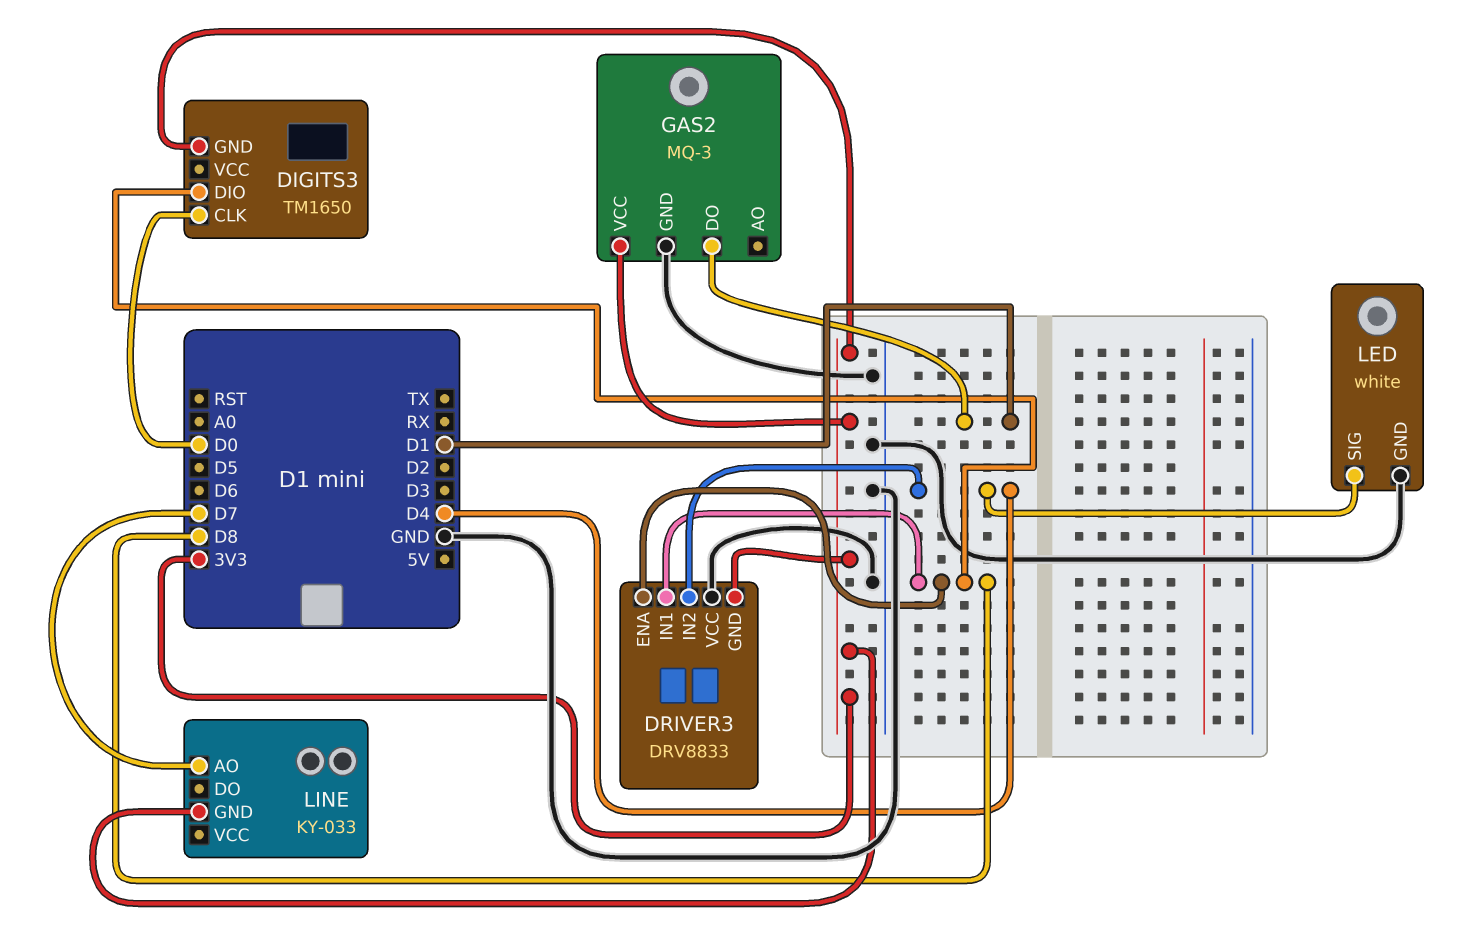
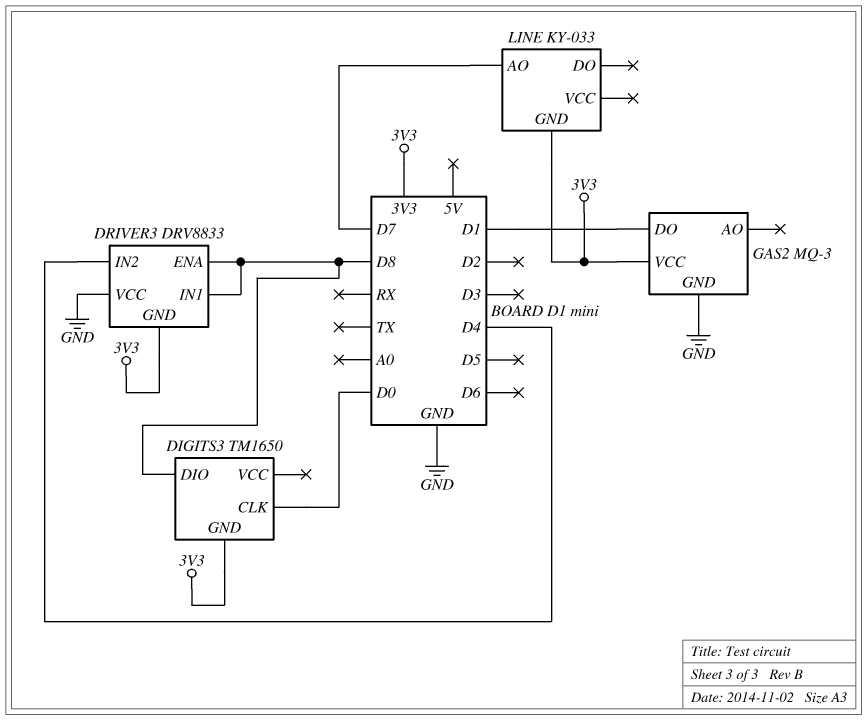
LED: white -> none
LED pin GND: GND -> none
LED pin SIG: D4 -> none

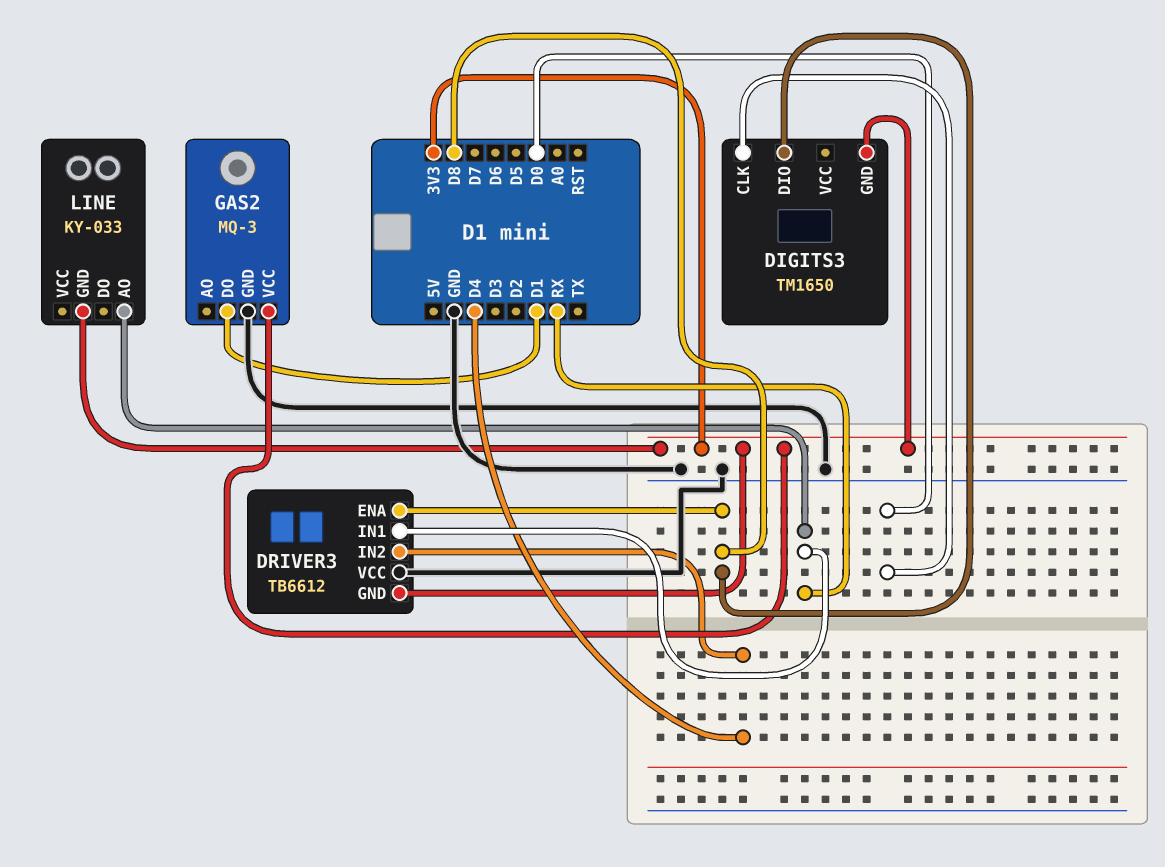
DRIVER3: DRV8833 -> TB6612
DRIVER3 pin IN1: D8 -> RX
LINE pin AO: D7 -> RX

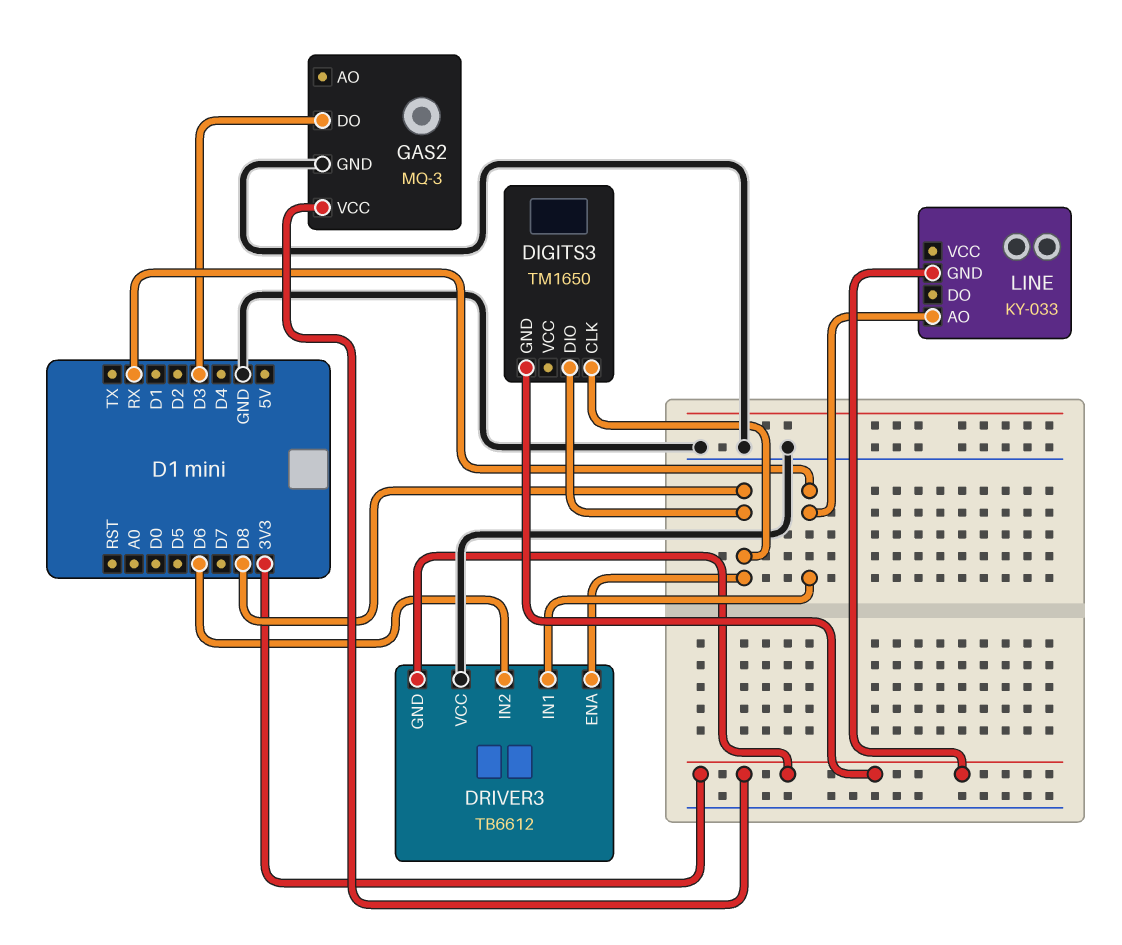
DIGITS3 pin CLK: D0 -> D8
DRIVER3 pin IN2: D4 -> D6
GAS2 pin DO: D1 -> D3

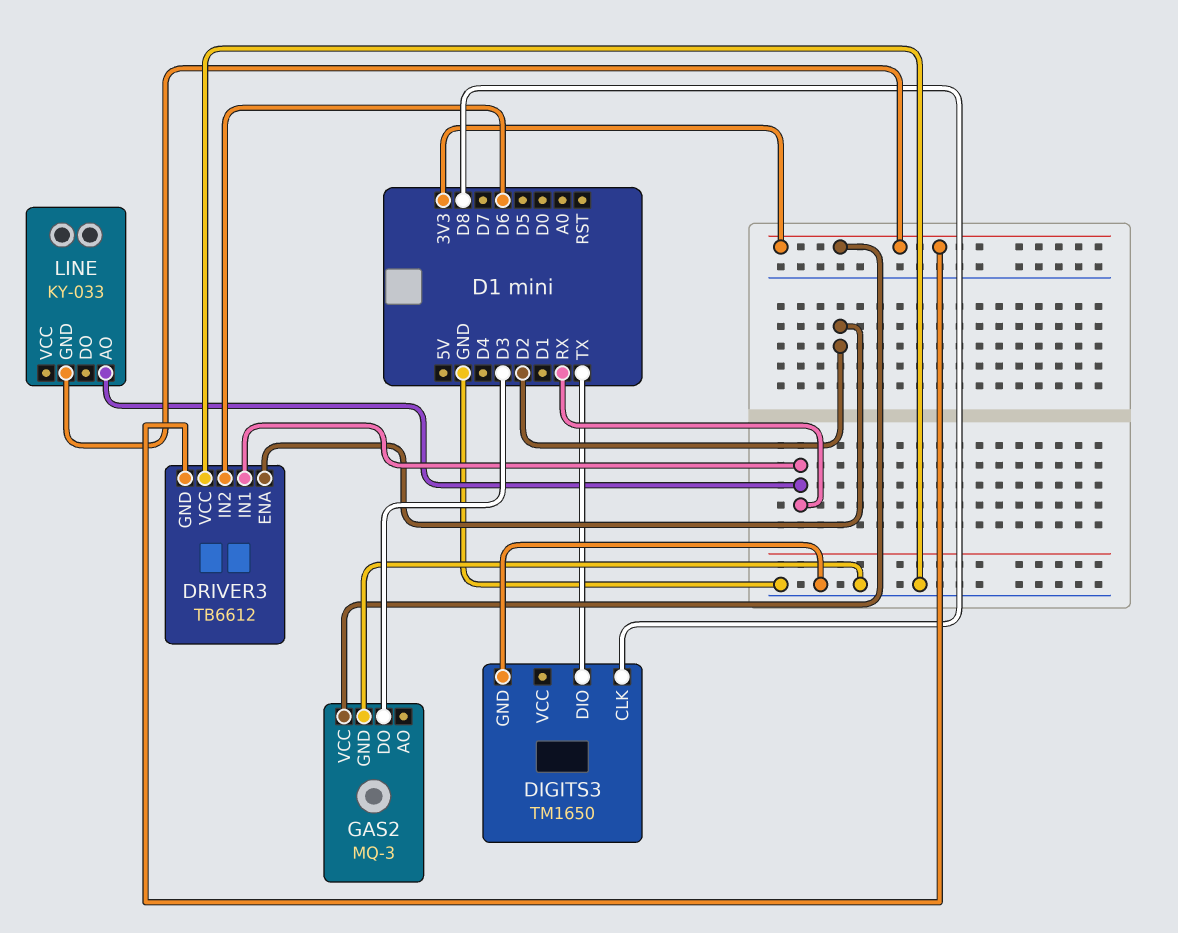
DIGITS3 pin DIO: D8 -> TX
DIGITS3 pin GND: 3V3 -> GND
DRIVER3 pin ENA: D8 -> D2

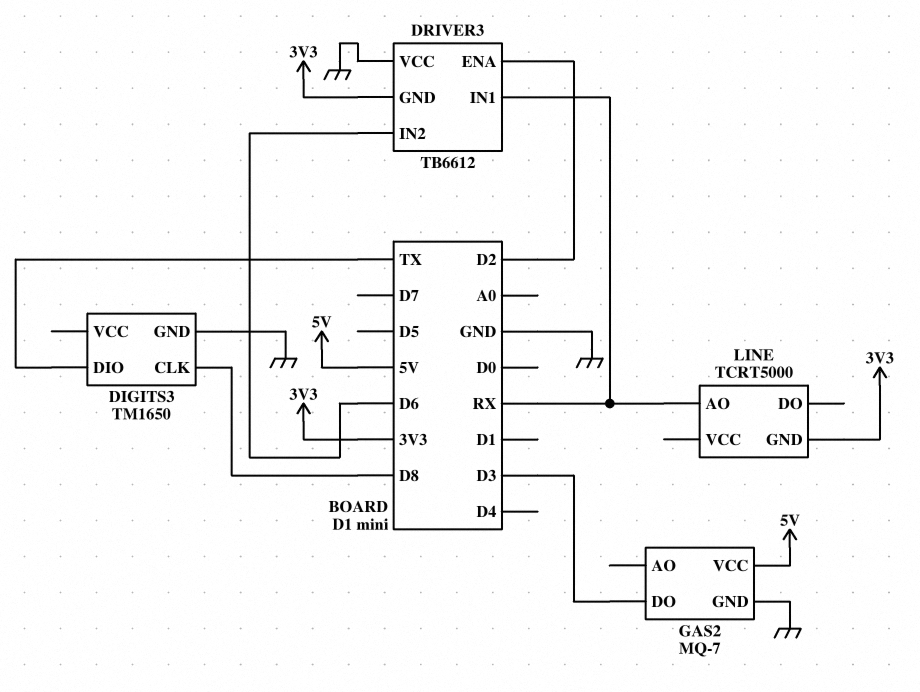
GAS2: MQ-3 -> MQ-7
GAS2 pin VCC: 3V3 -> 5V
LINE: KY-033 -> TCRT5000

